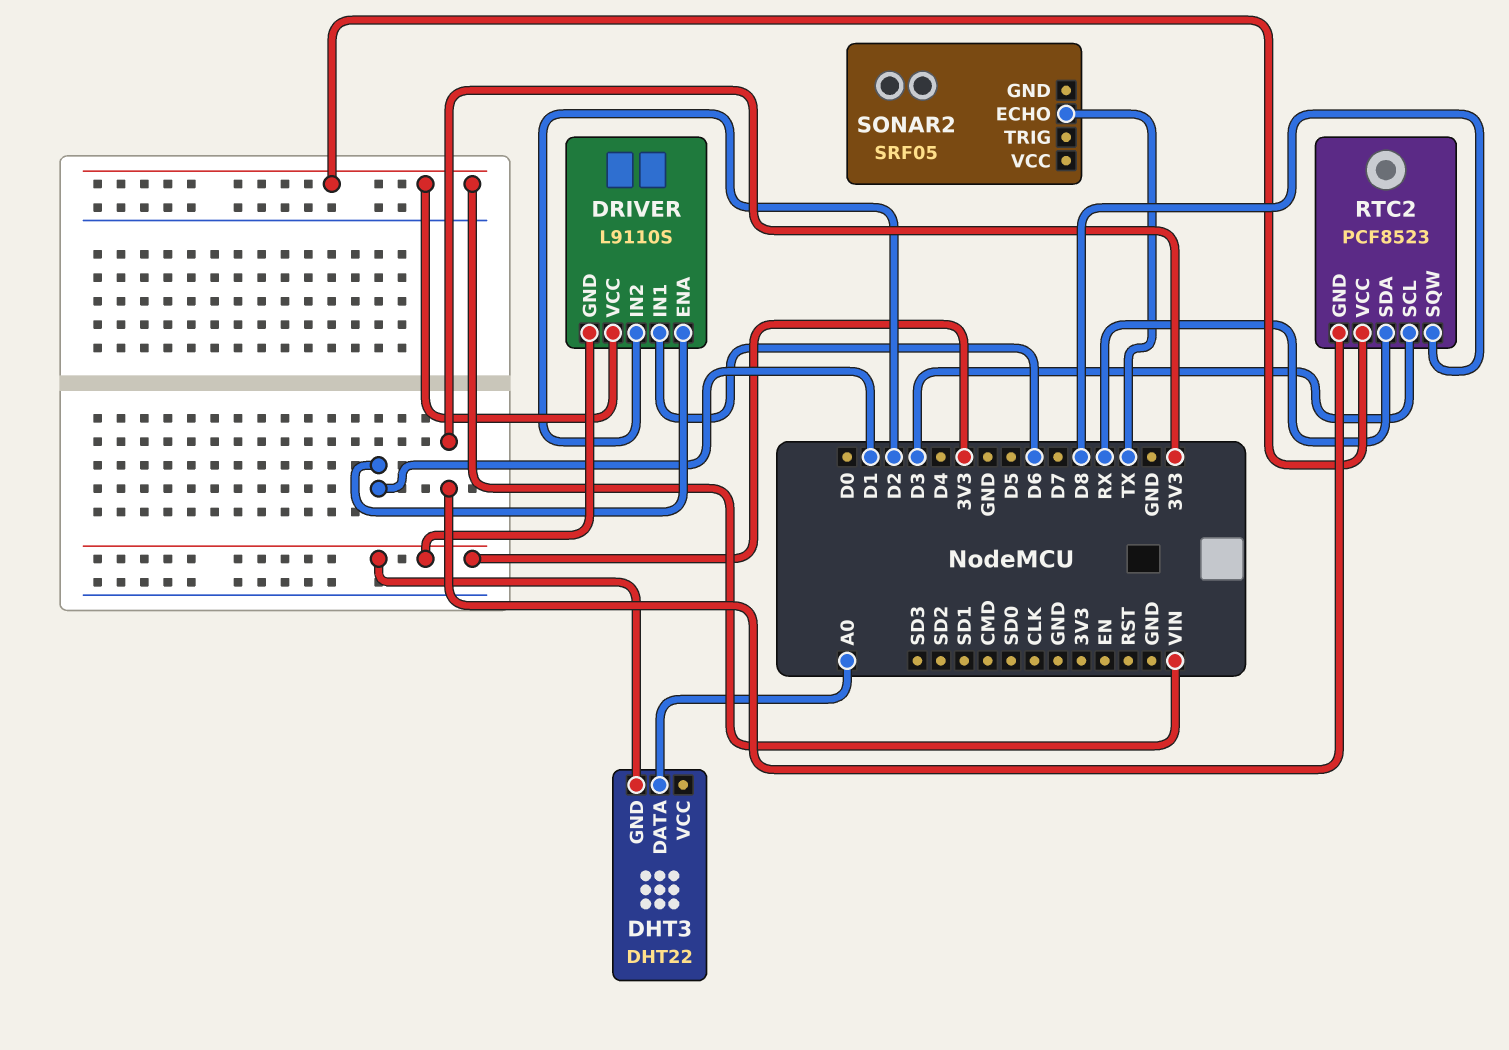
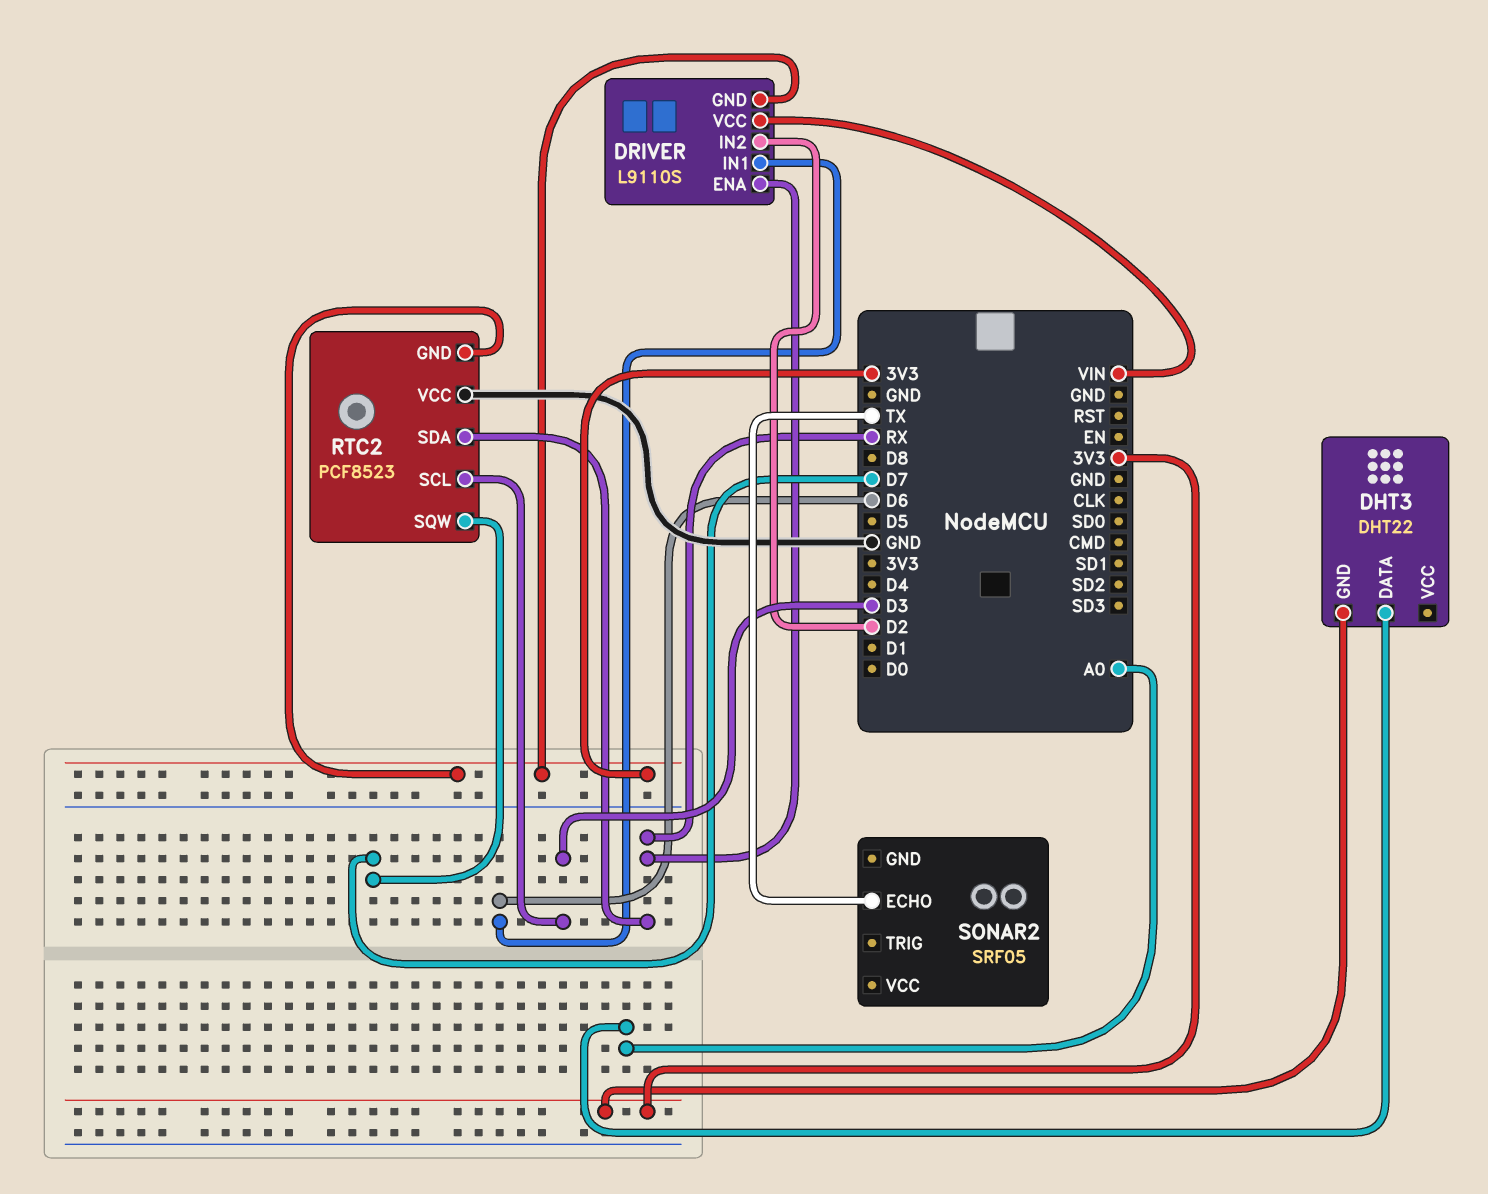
DRIVER pin ENA: D1 -> RX
RTC2 pin SQW: D8 -> D7
RTC2 pin VCC: VIN -> GND

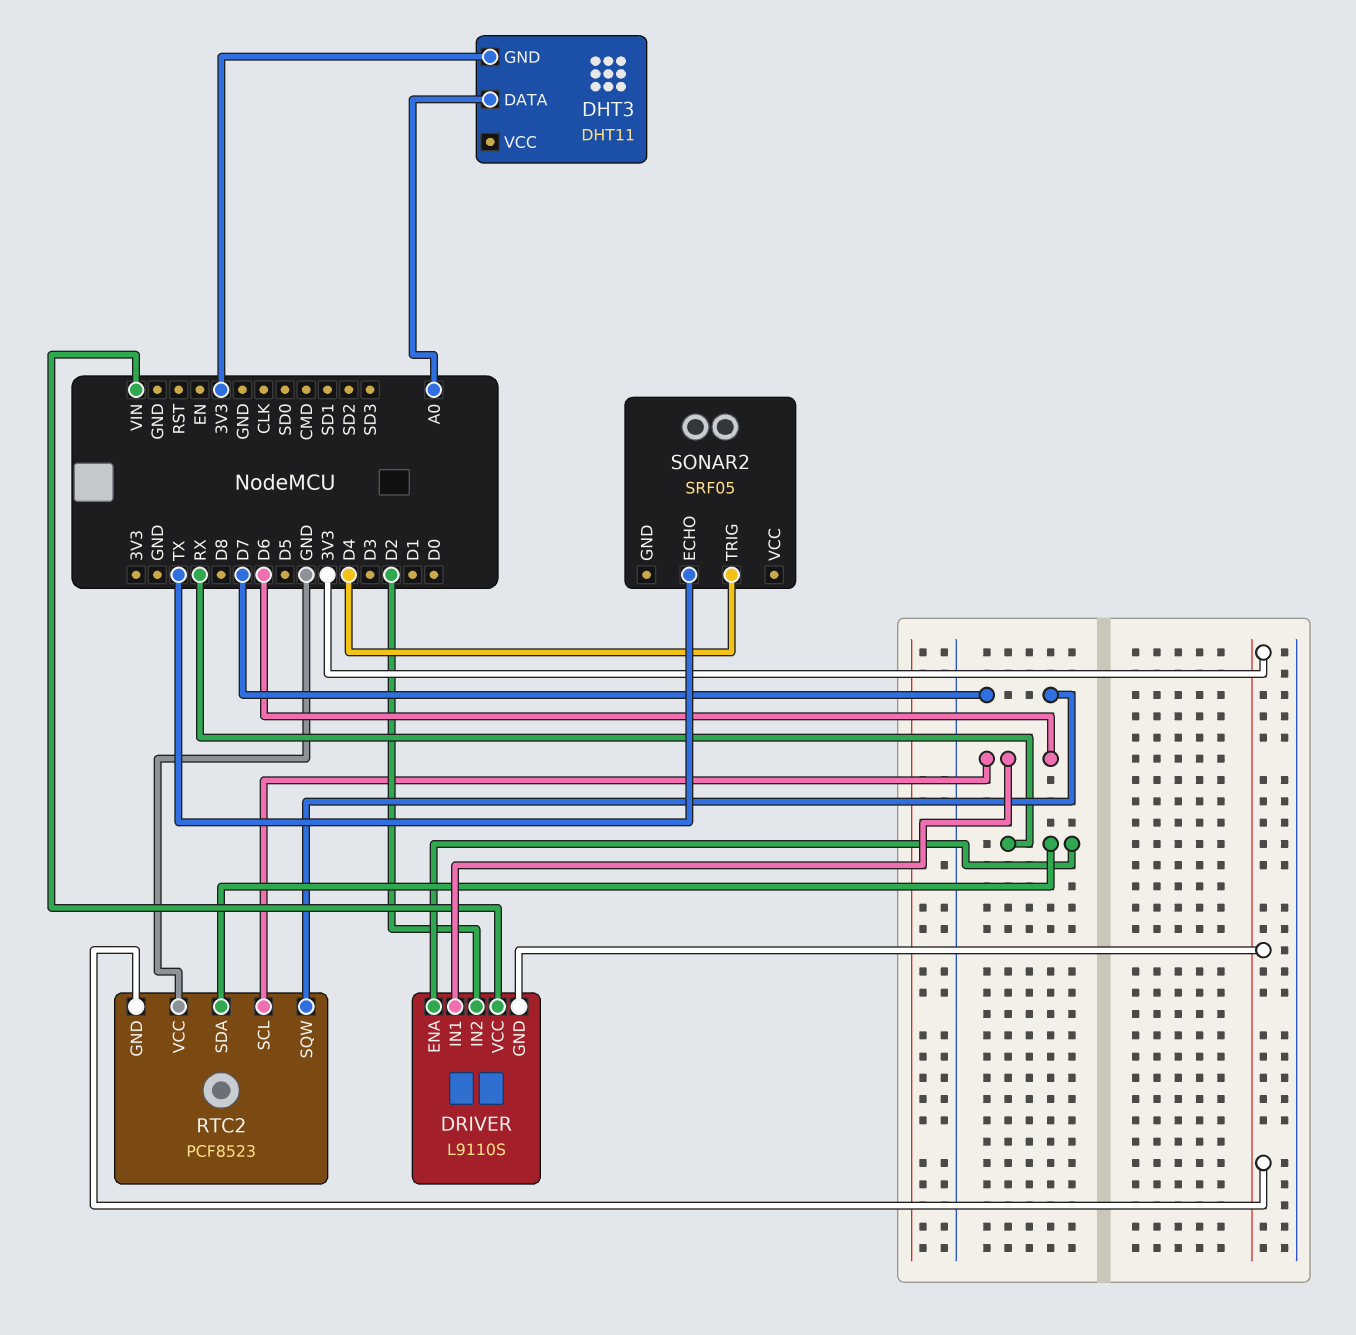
DHT3: DHT22 -> DHT11
RTC2 pin SCL: D3 -> D6
SONAR2 pin TRIG: none -> D4

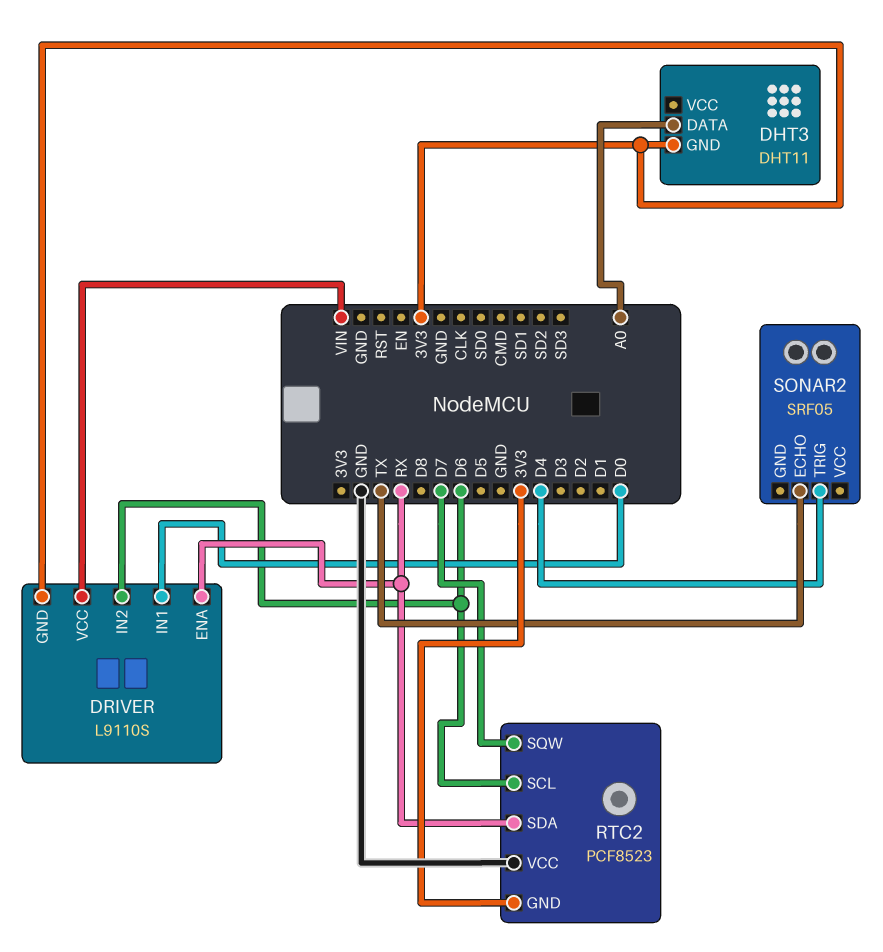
DRIVER pin IN1: D6 -> D0
DRIVER pin IN2: D2 -> D6

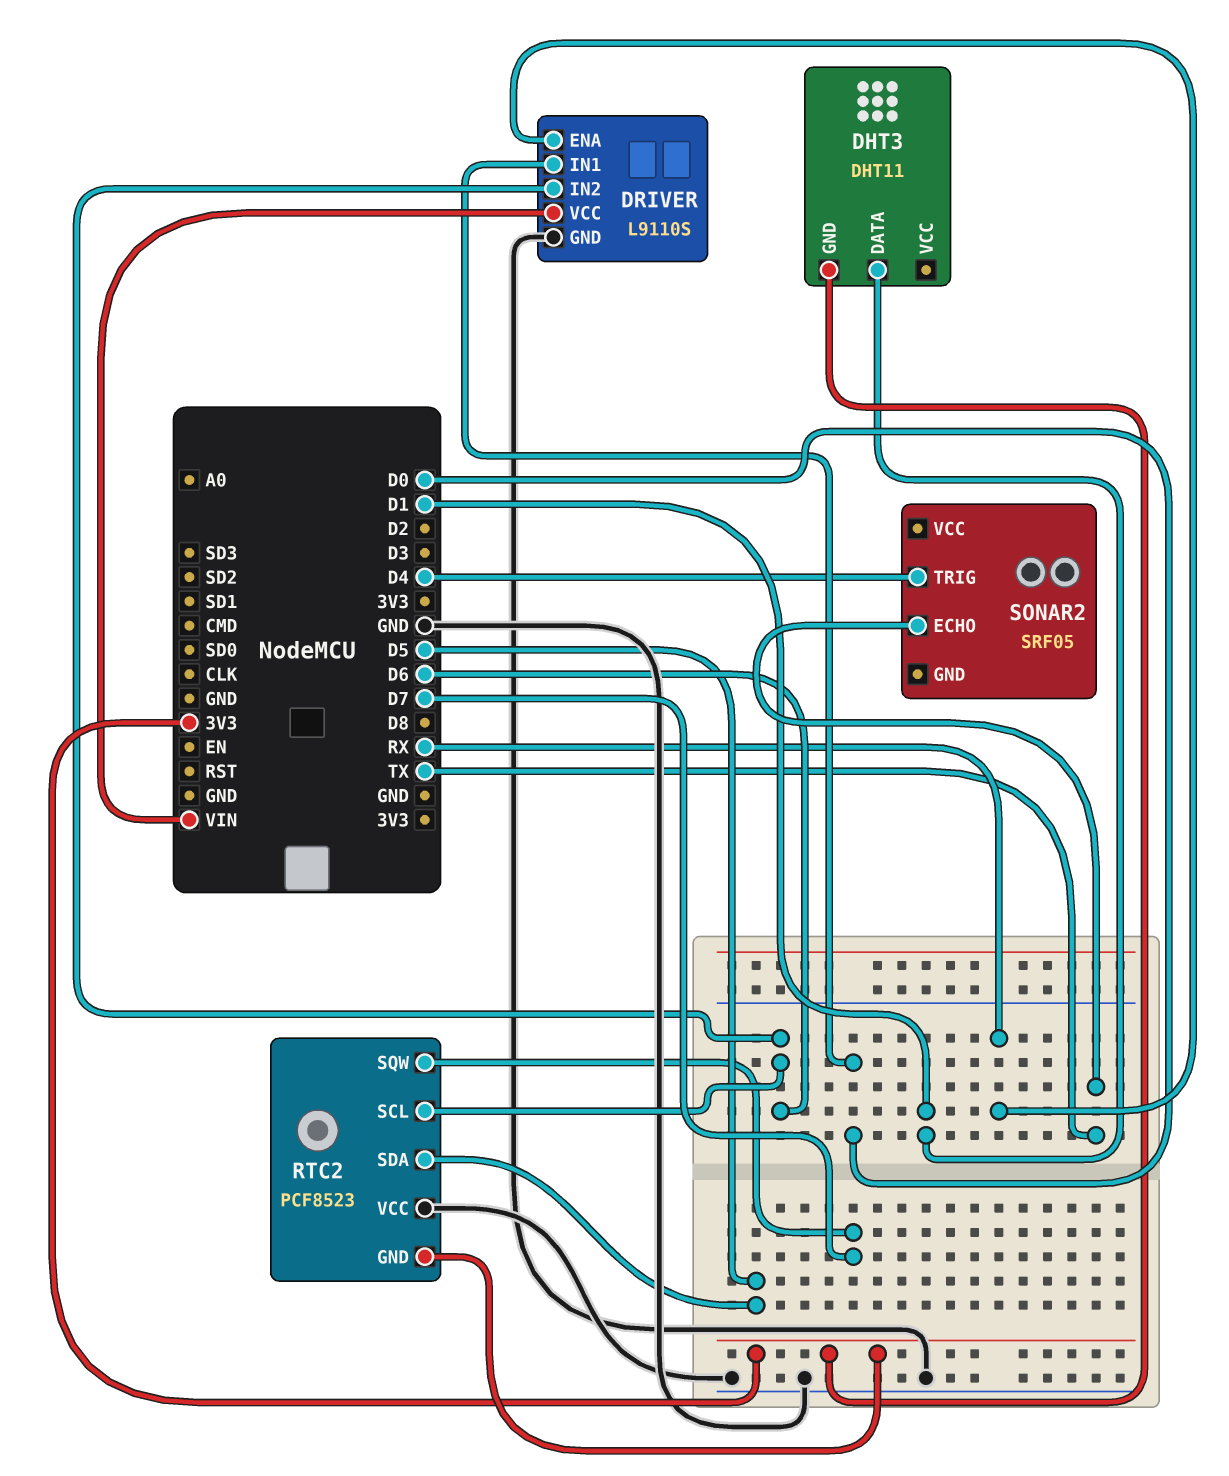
DHT3 pin DATA: A0 -> D1
DRIVER pin GND: 3V3 -> GND
RTC2 pin SDA: RX -> D5

